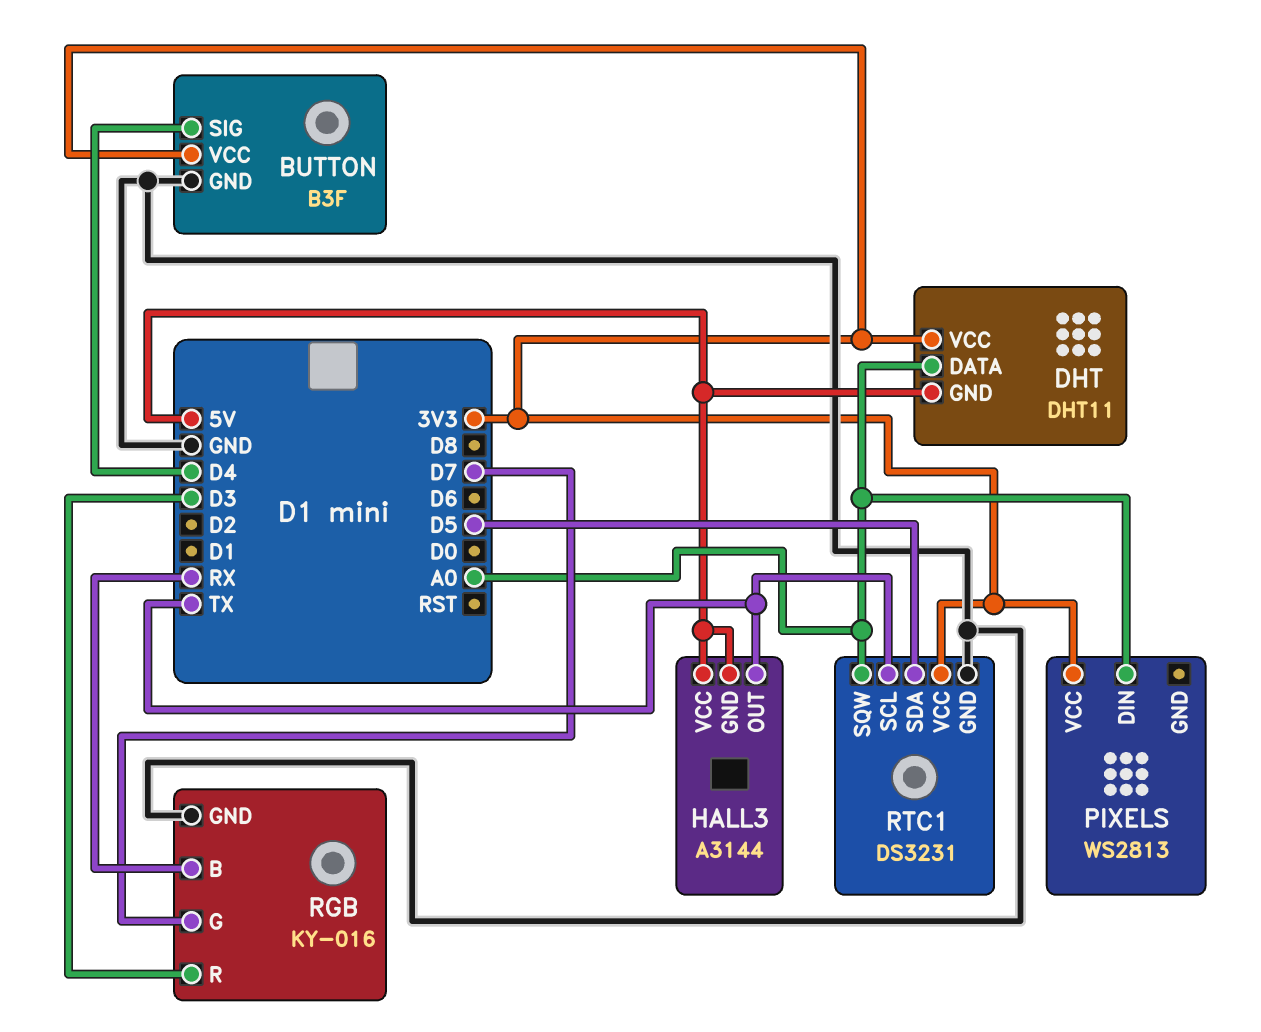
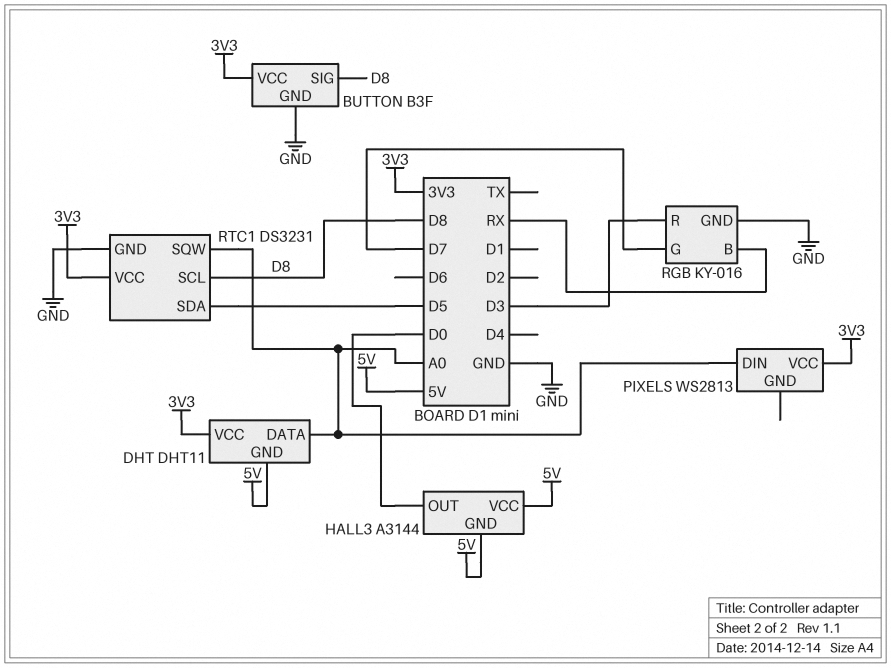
BUTTON pin SIG: D4 -> D8
HALL3 pin OUT: TX -> D0
RTC1 pin SCL: TX -> D8

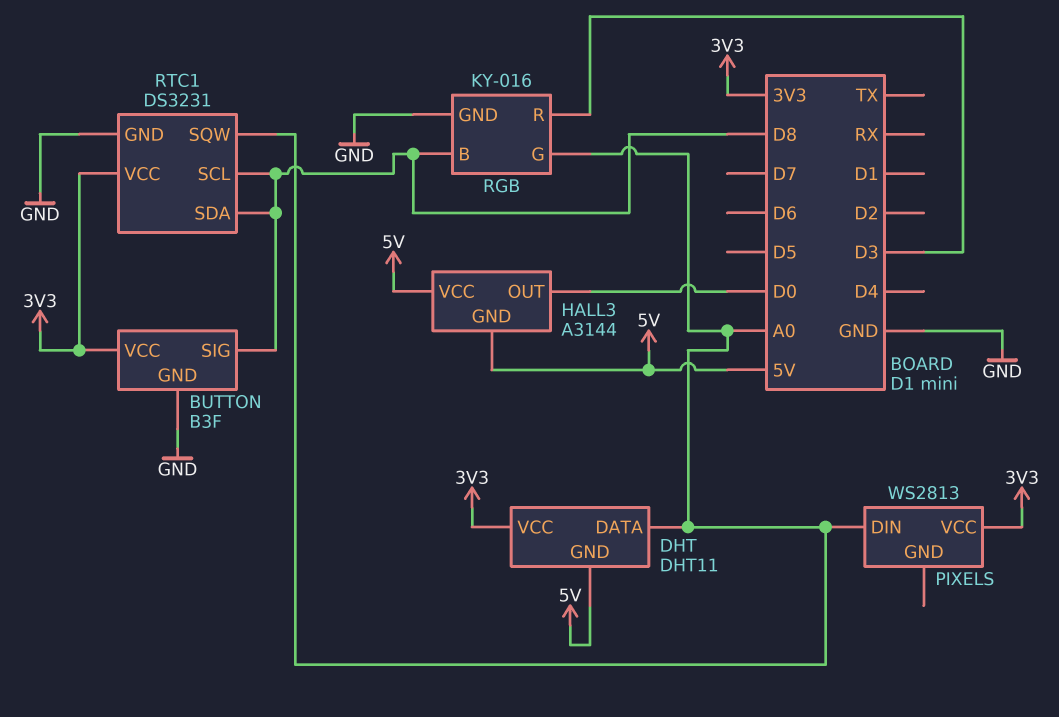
RGB pin B: RX -> D8
RGB pin G: D7 -> A0
RTC1 pin SDA: D5 -> D8

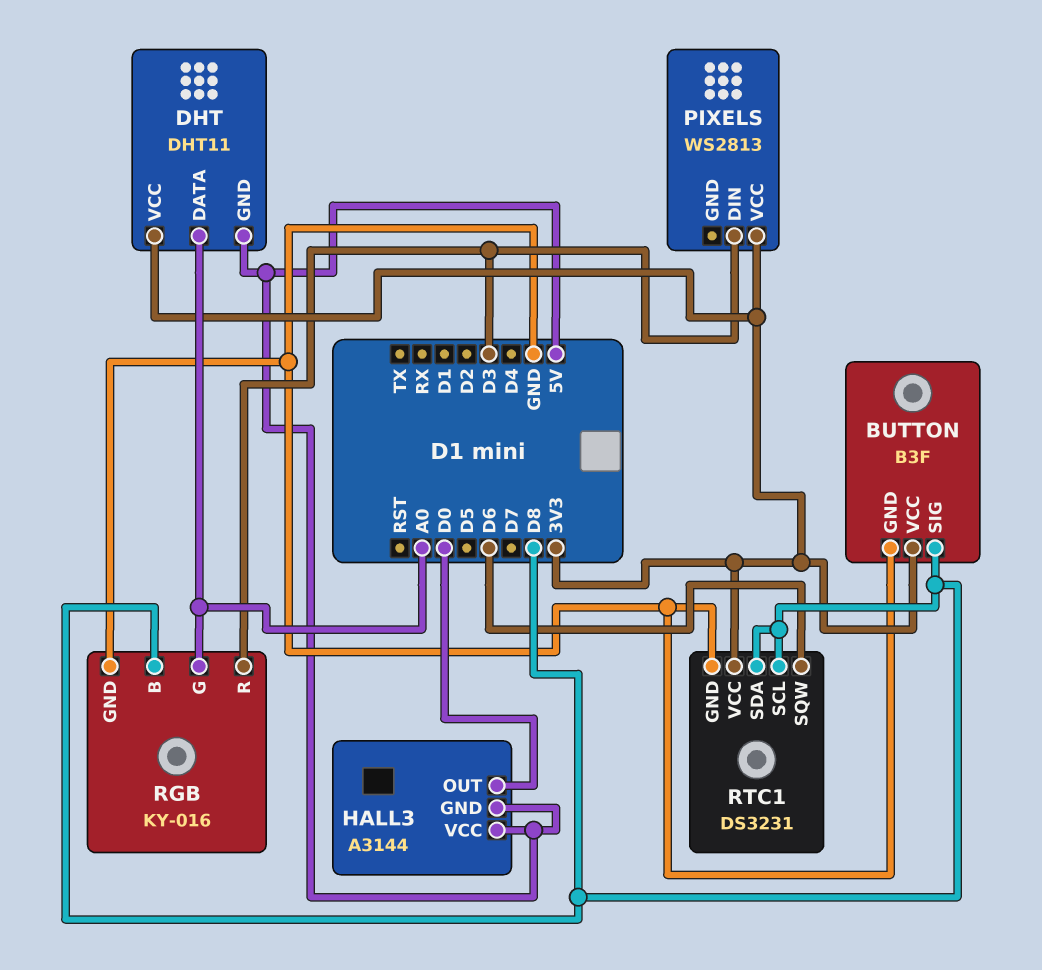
PIXELS pin DIN: A0 -> D3
RTC1 pin SQW: A0 -> D6

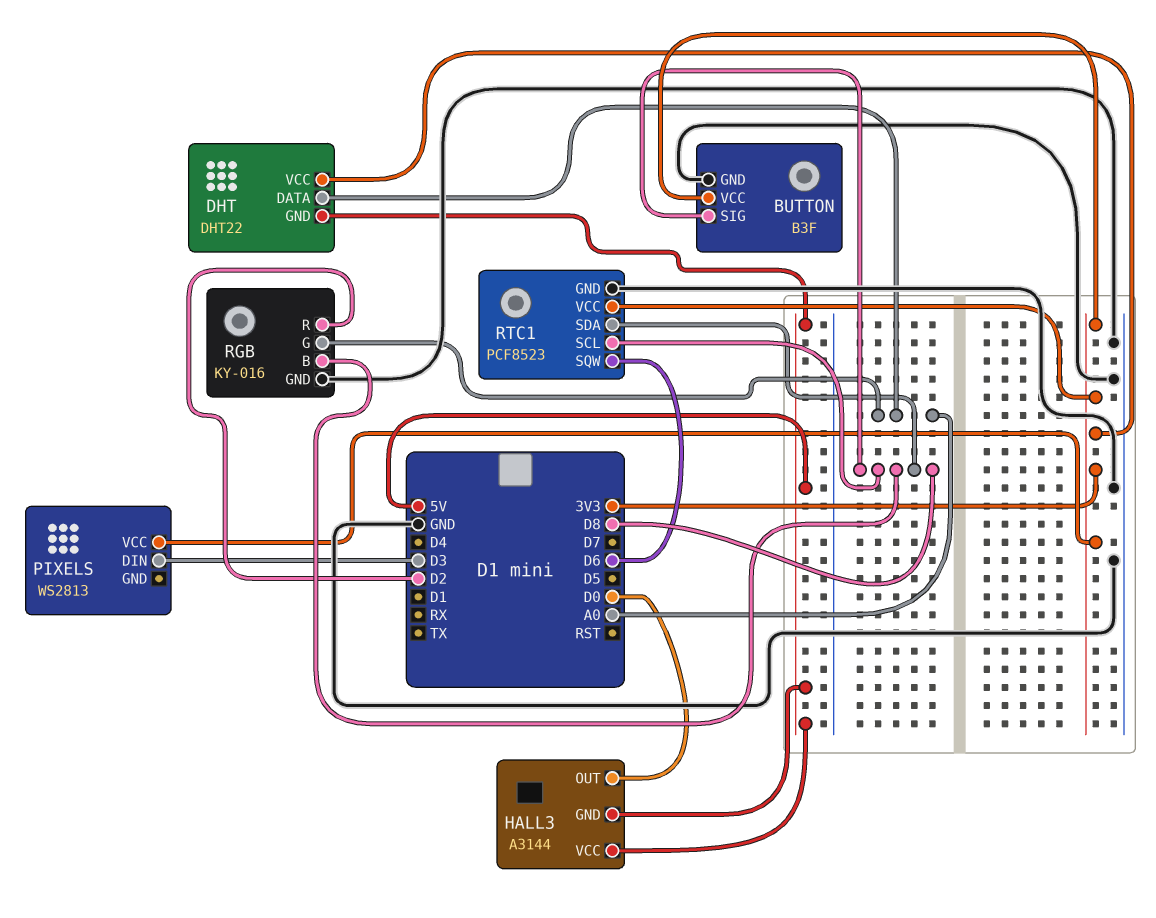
DHT: DHT11 -> DHT22
RGB pin R: D3 -> D2
RTC1: DS3231 -> PCF8523

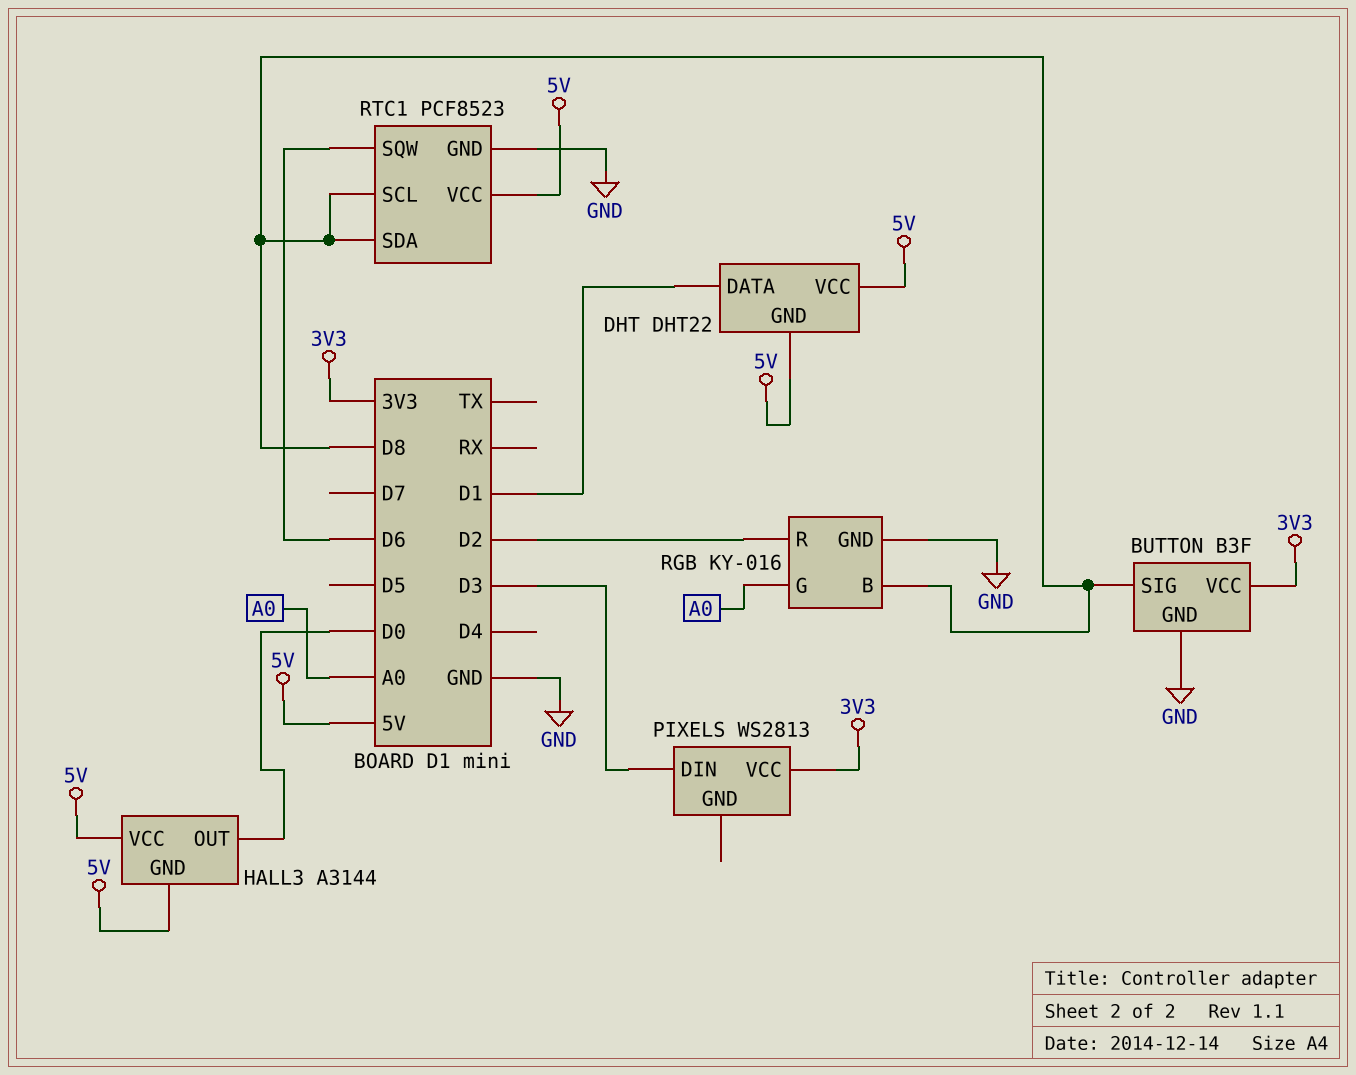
DHT pin DATA: A0 -> D1
DHT pin VCC: 3V3 -> 5V
RTC1 pin VCC: 3V3 -> 5V

